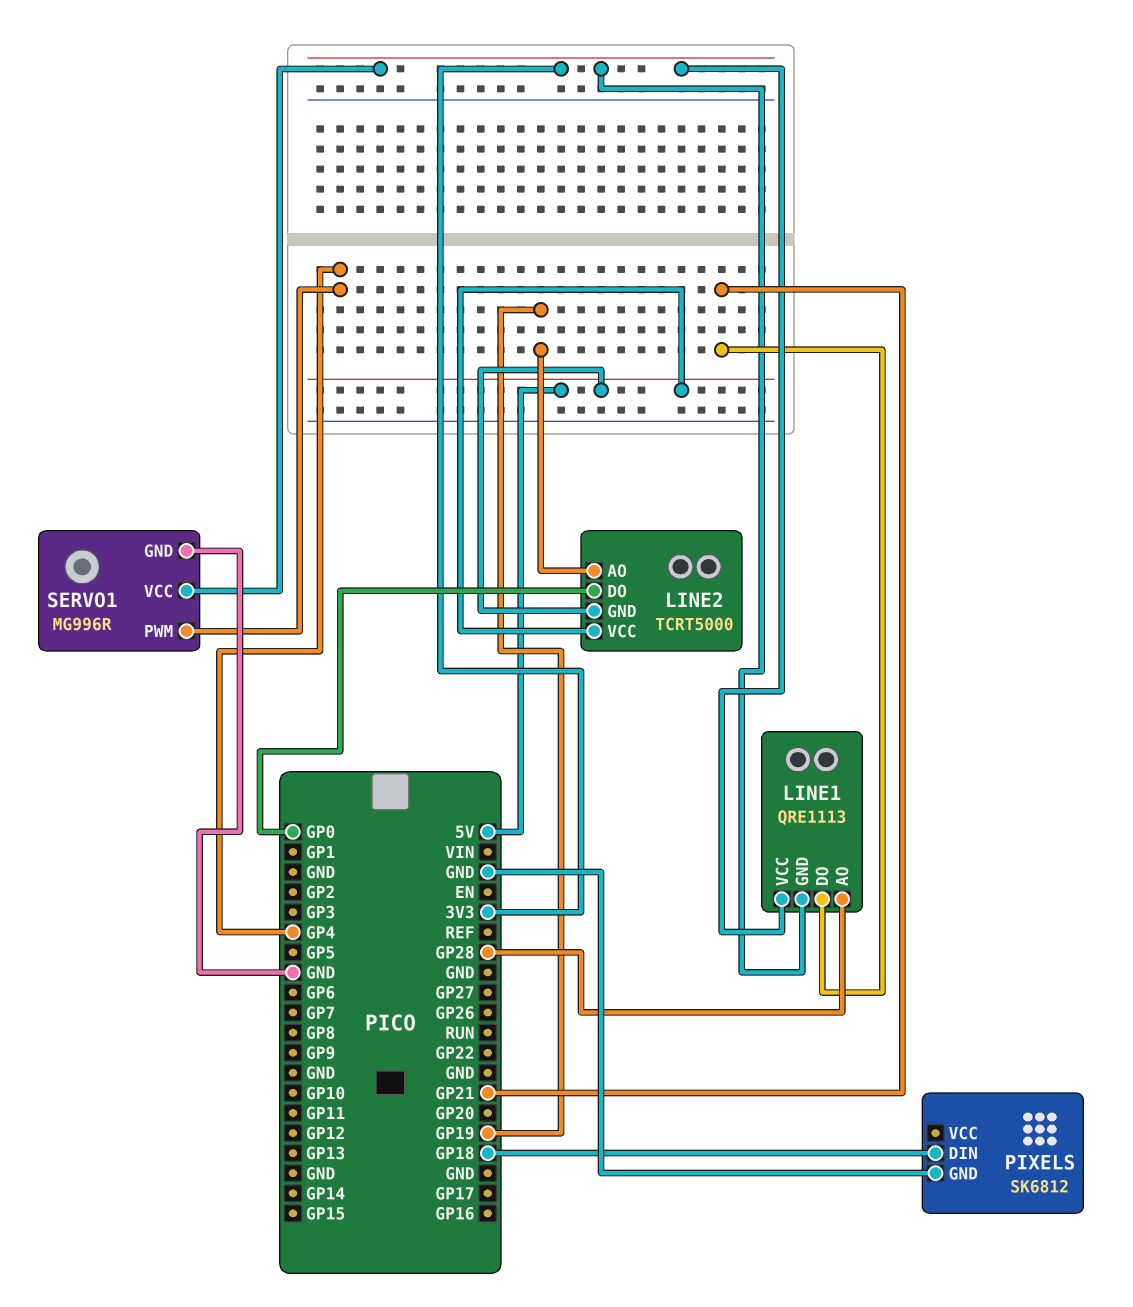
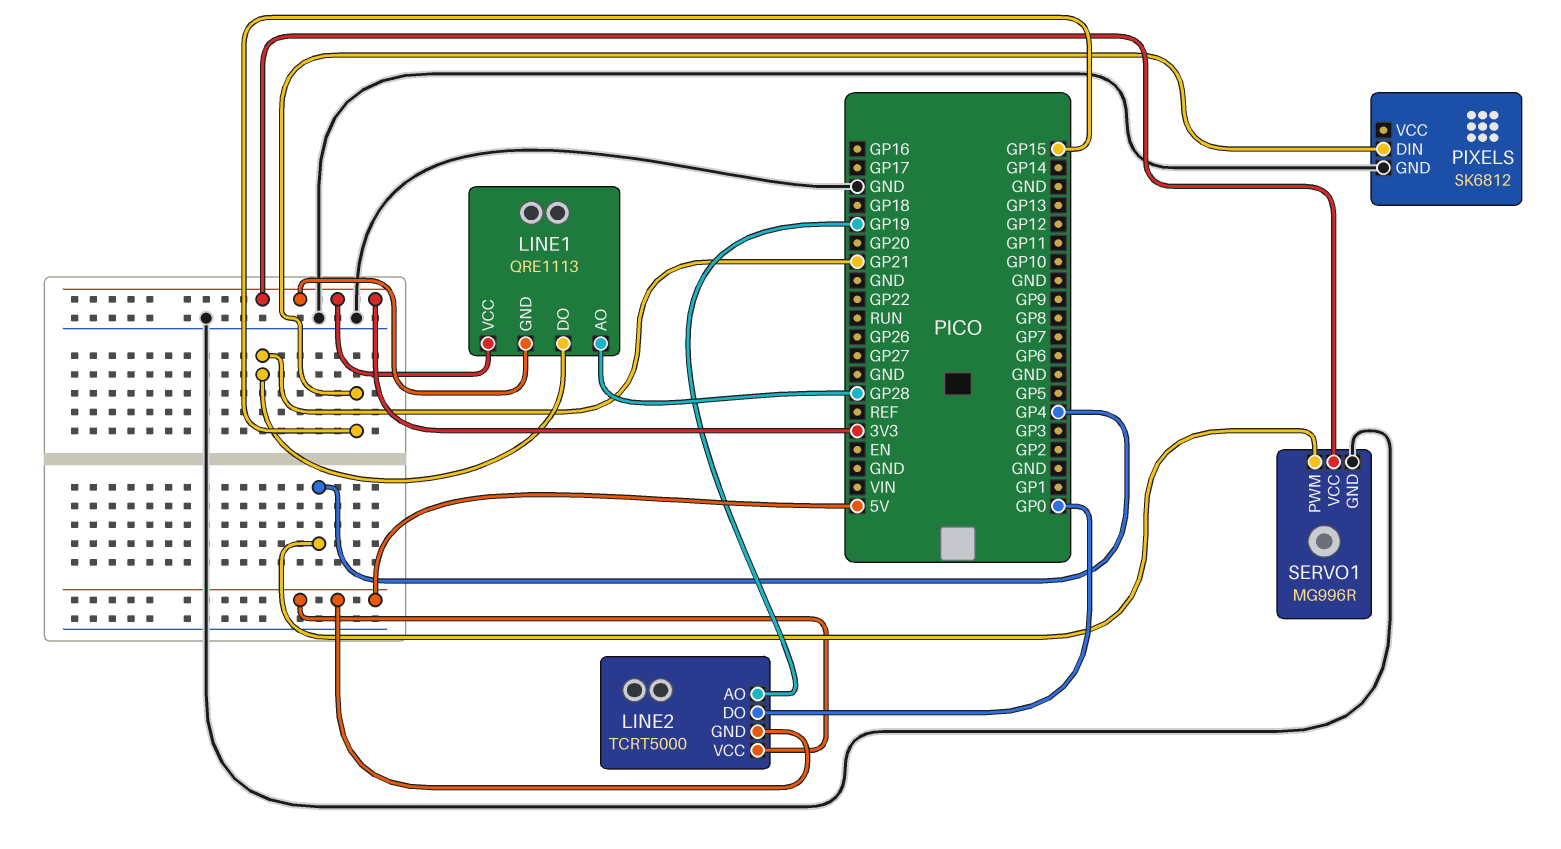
PIXELS pin DIN: GP18 -> GP15

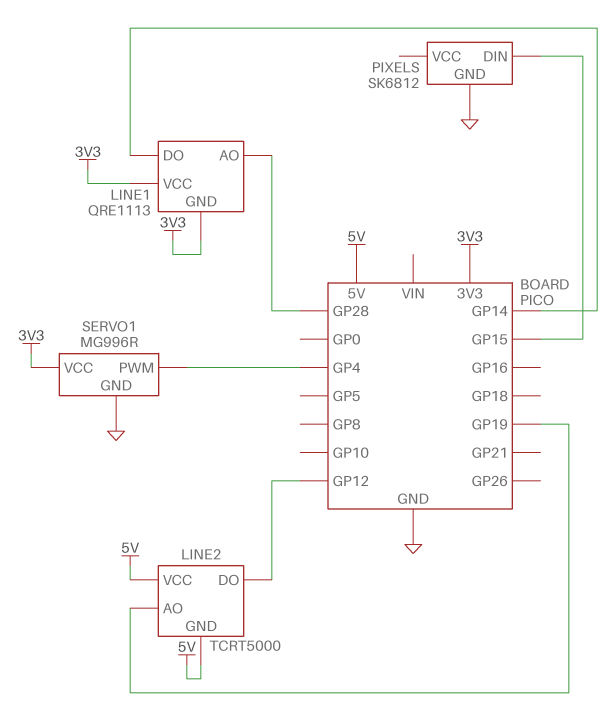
LINE1 pin DO: GP21 -> GP14
LINE2 pin DO: GP0 -> GP12

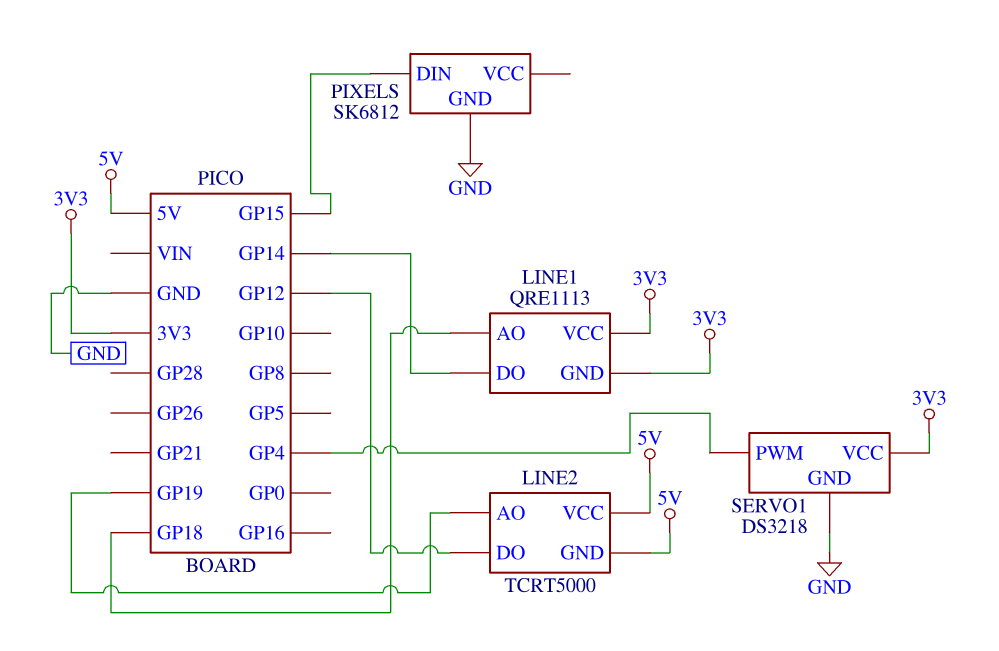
LINE1 pin AO: GP28 -> GP18
SERVO1: MG996R -> DS3218

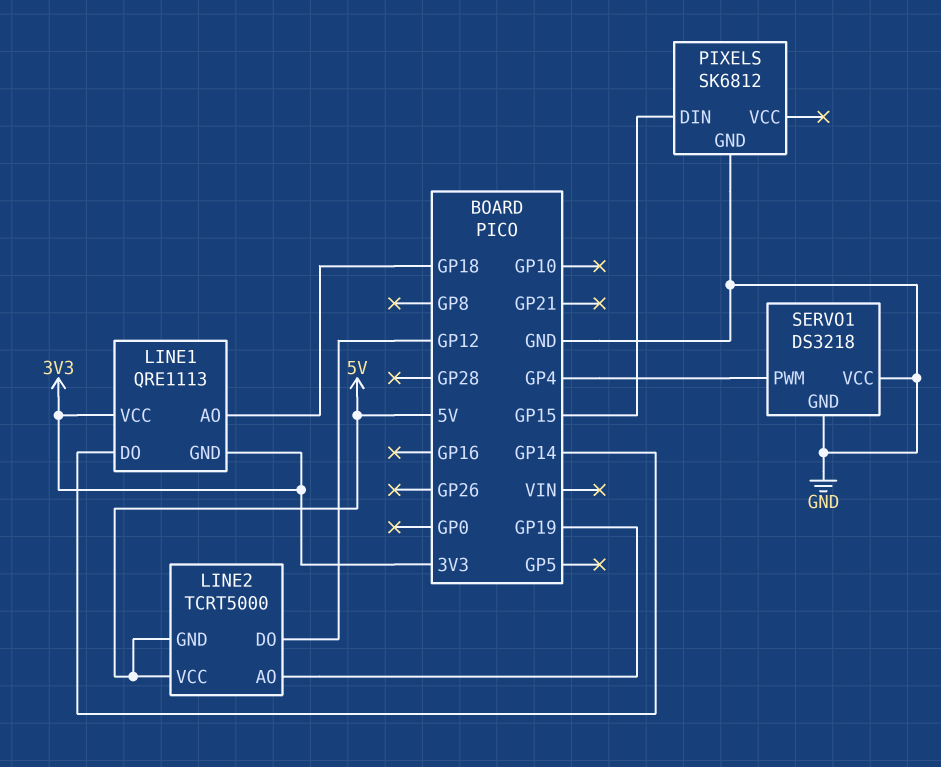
SERVO1 pin VCC: 3V3 -> GND

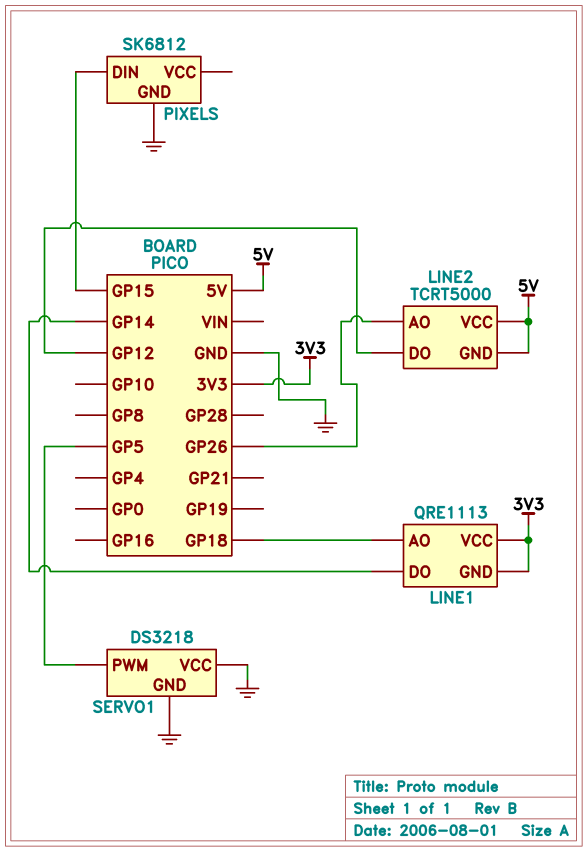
LINE2 pin AO: GP19 -> GP26
SERVO1 pin PWM: GP4 -> GP5

